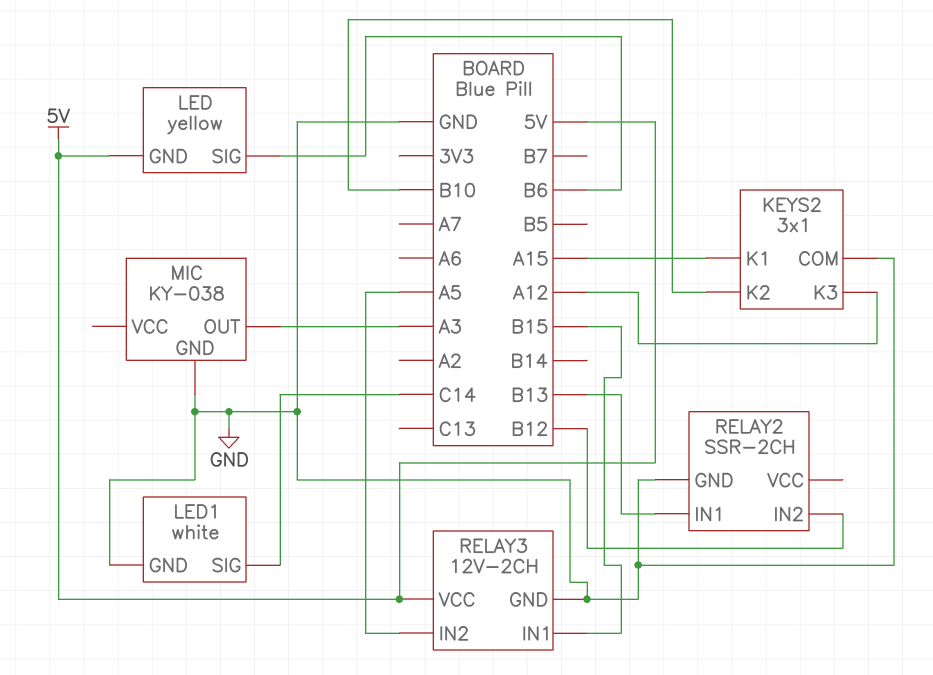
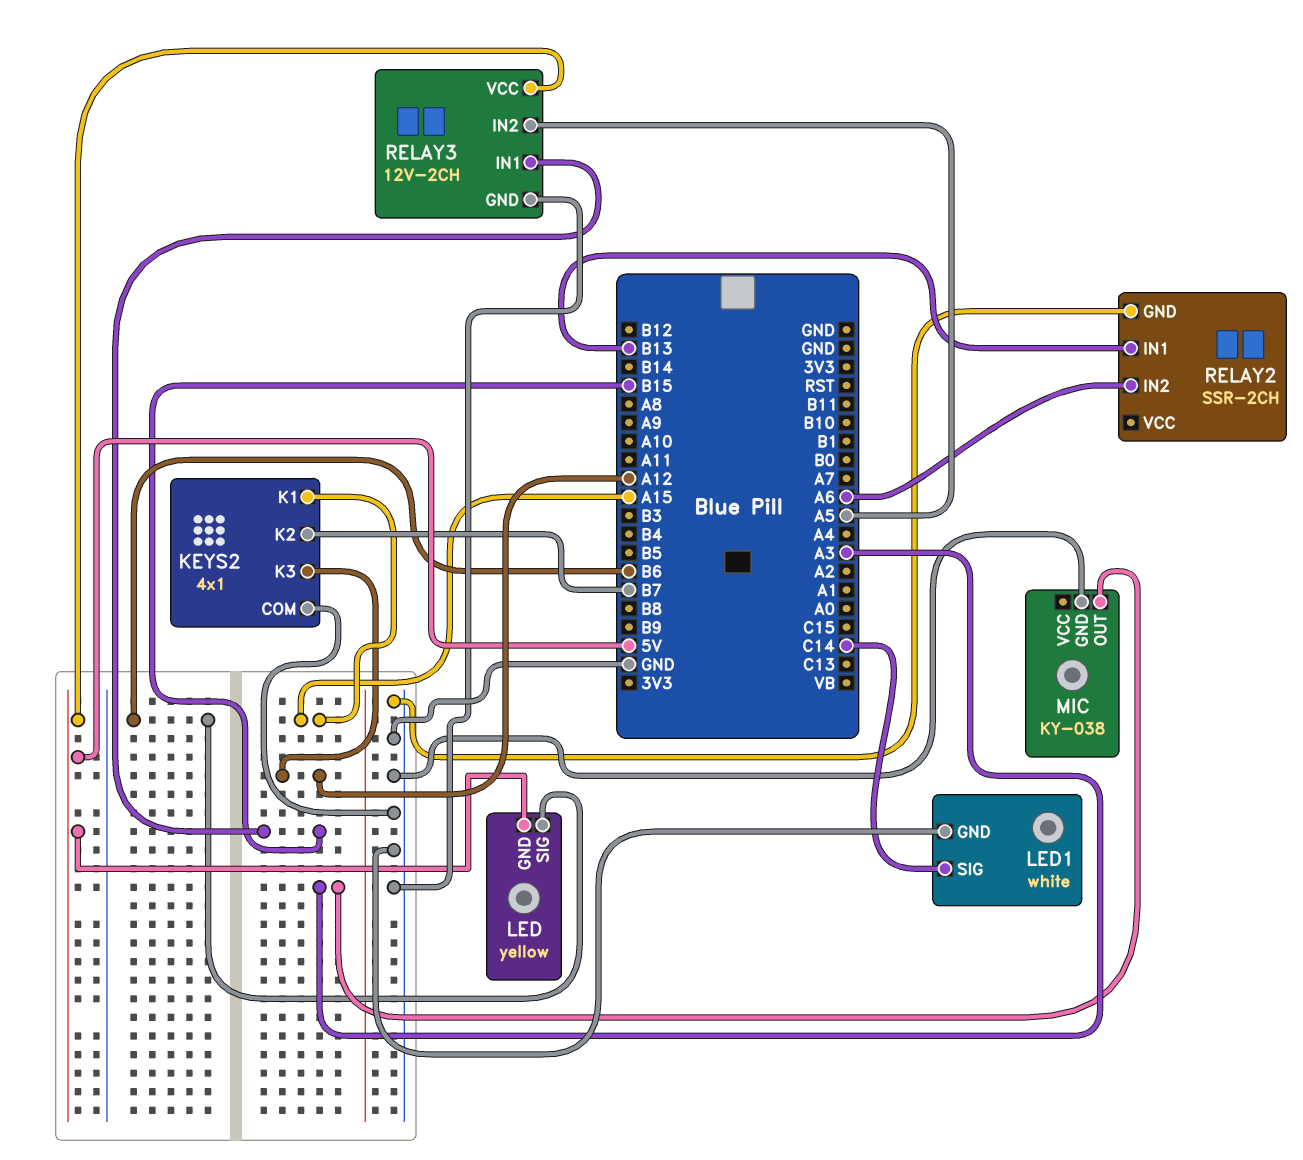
KEYS2: 3x1 -> 4x1
KEYS2 pin K2: B10 -> B7
RELAY2 pin IN2: B12 -> A6

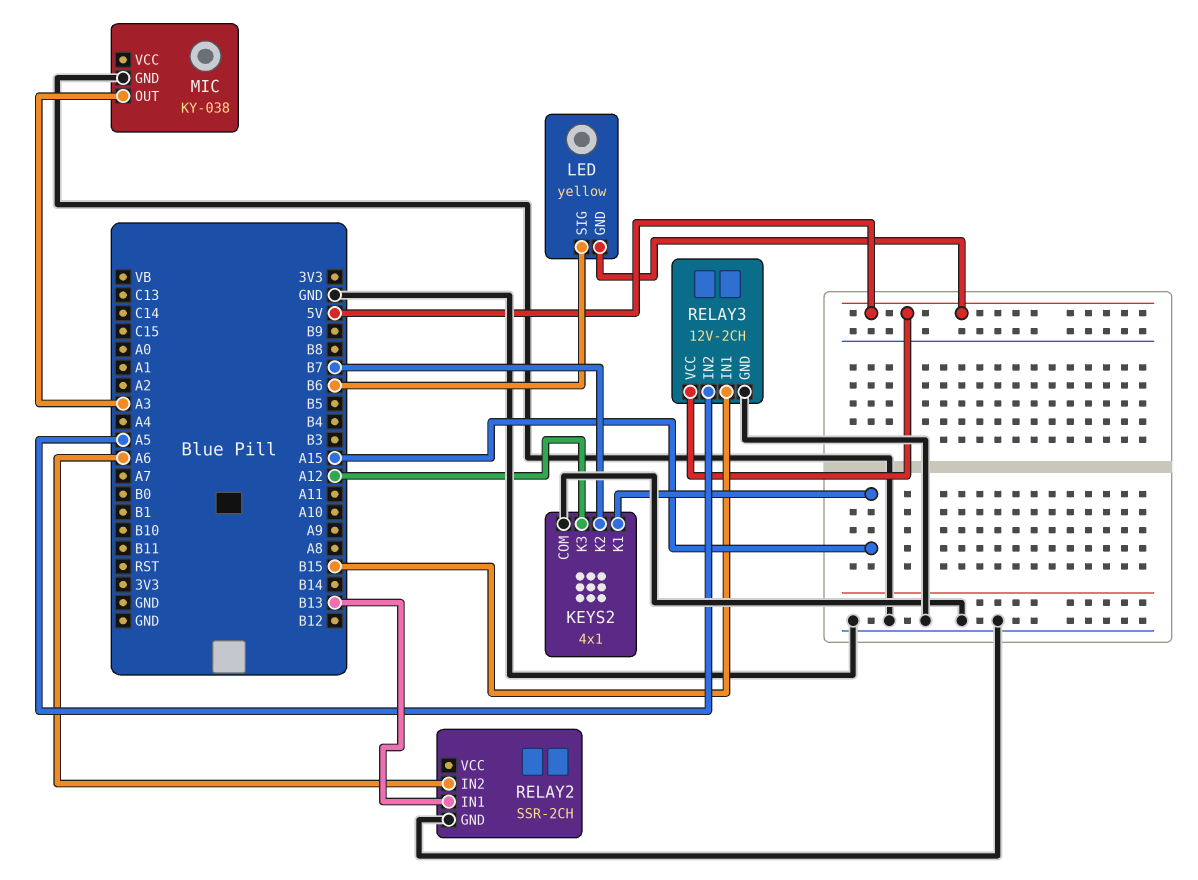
LED1: white -> none
LED1 pin GND: GND -> none
LED1 pin SIG: C14 -> none

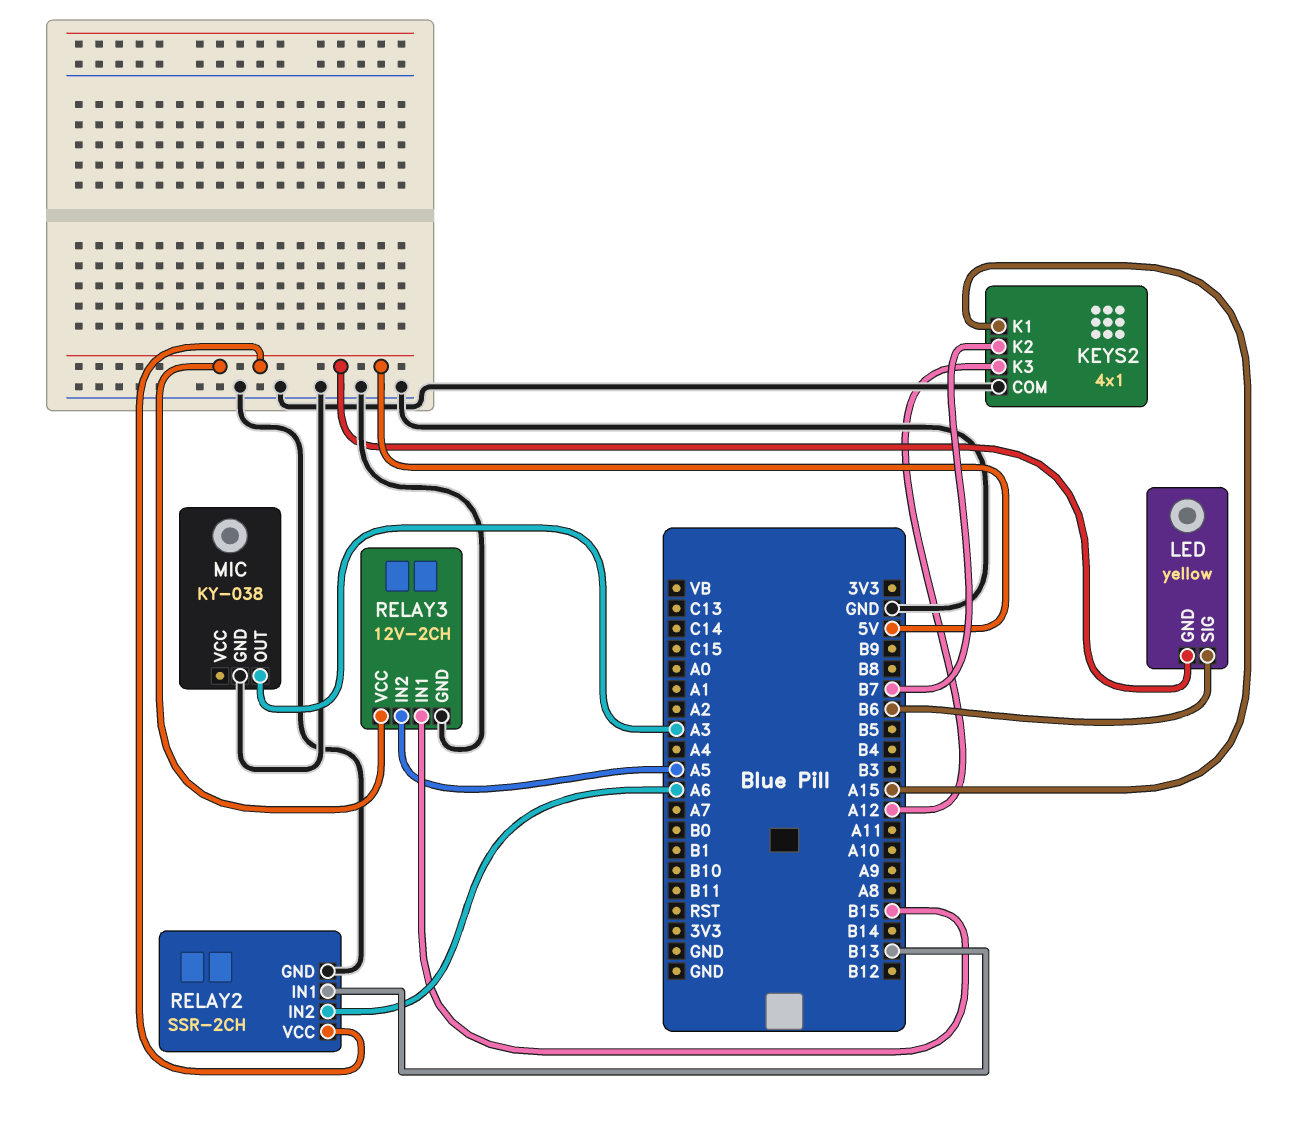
RELAY2 pin VCC: none -> 5V

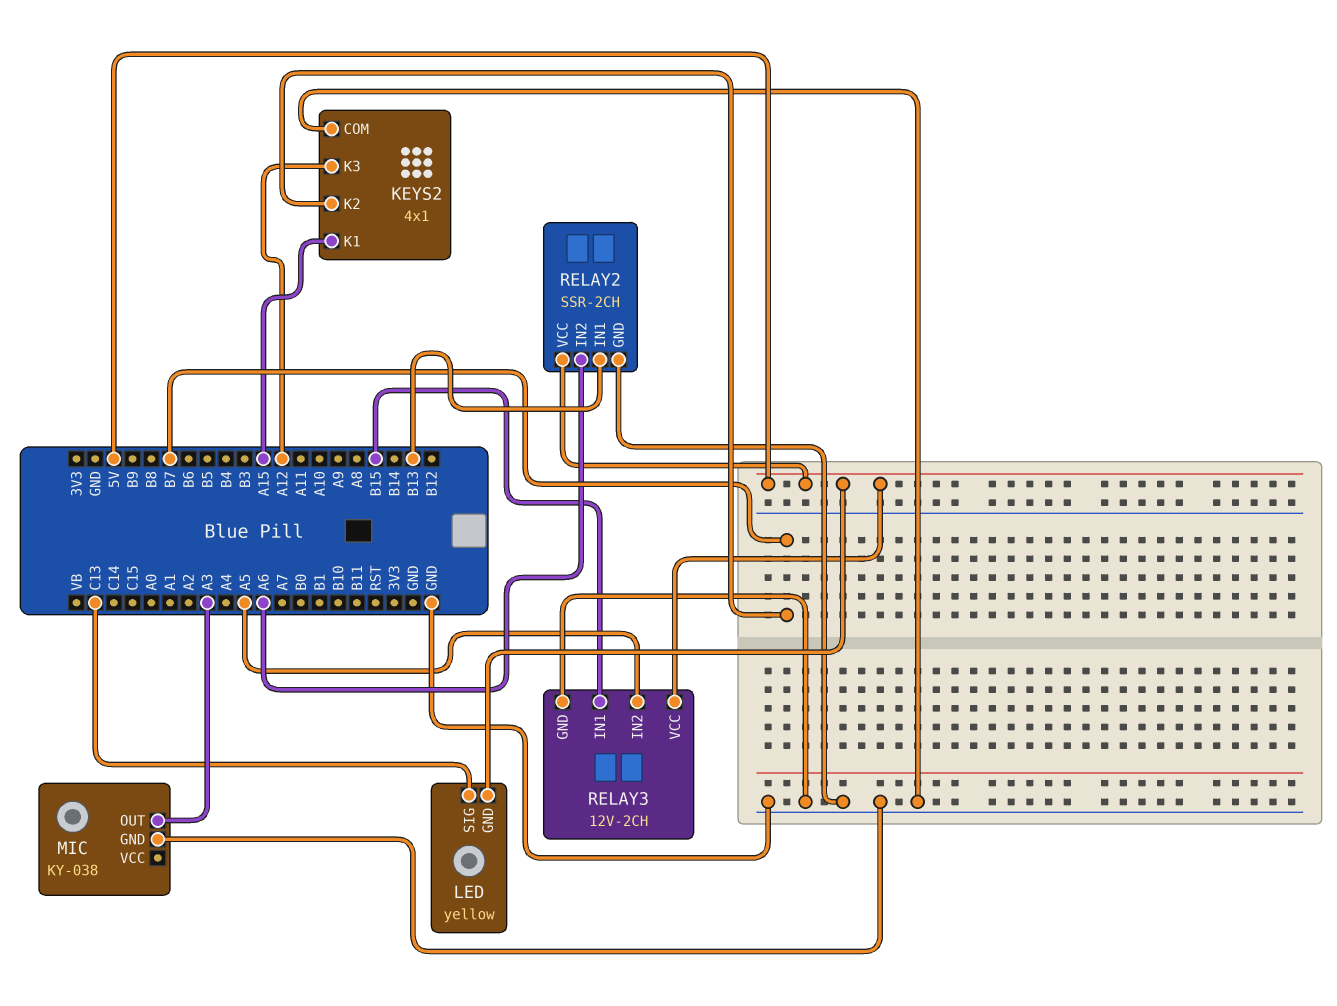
LED pin SIG: B6 -> C13

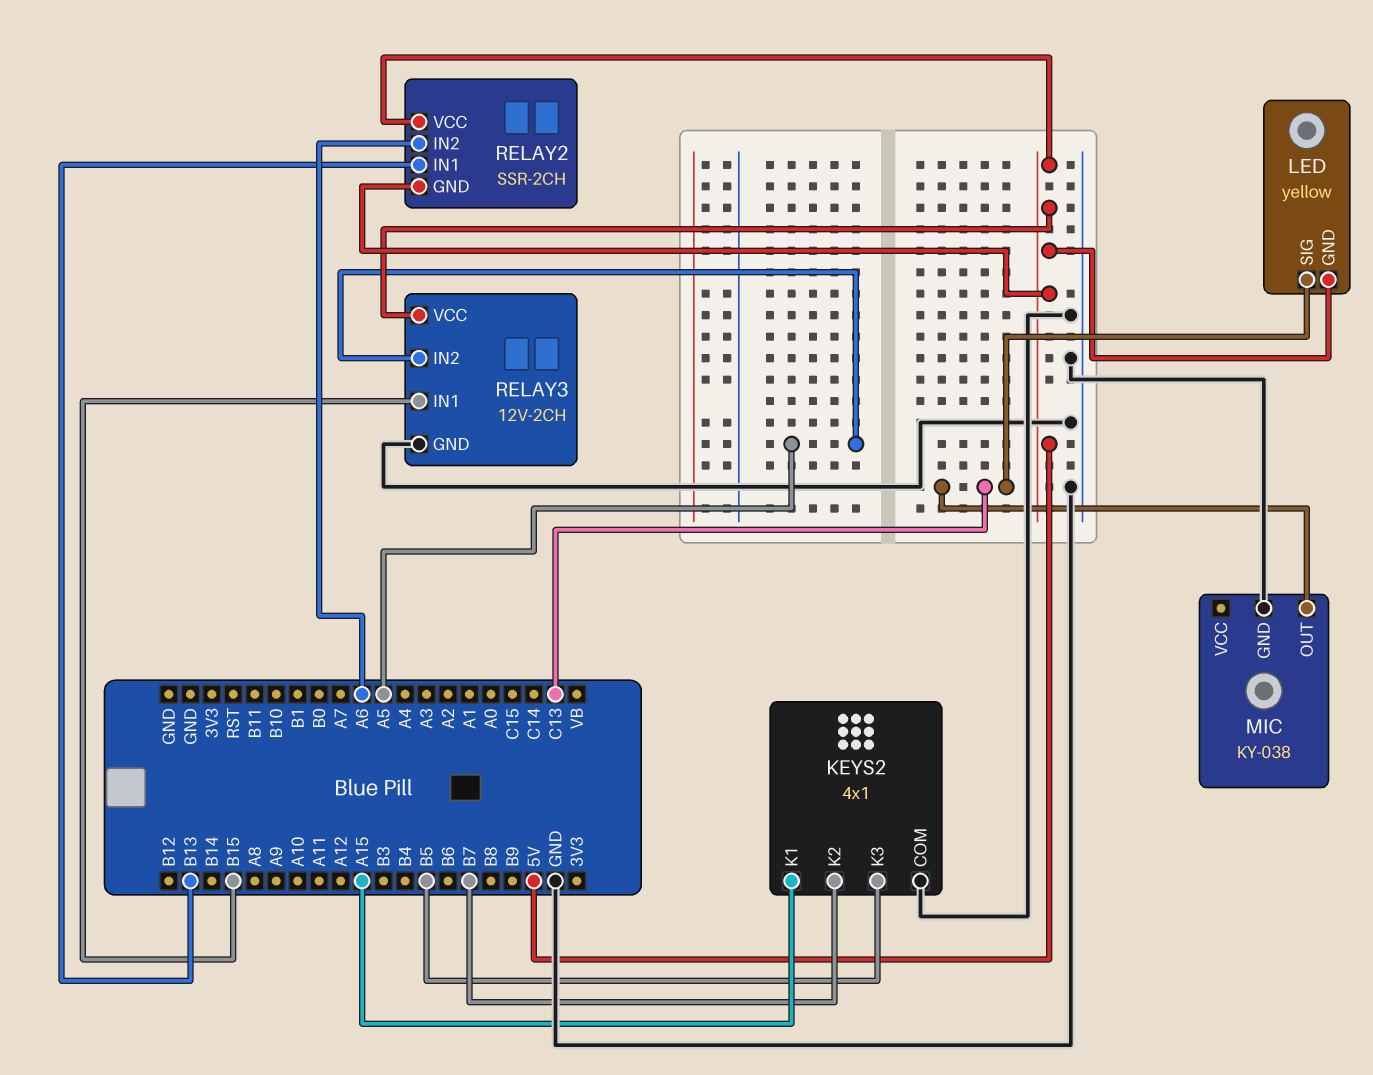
KEYS2 pin K3: A12 -> B5
MIC pin OUT: A3 -> C13
RELAY2 pin GND: GND -> 5V

